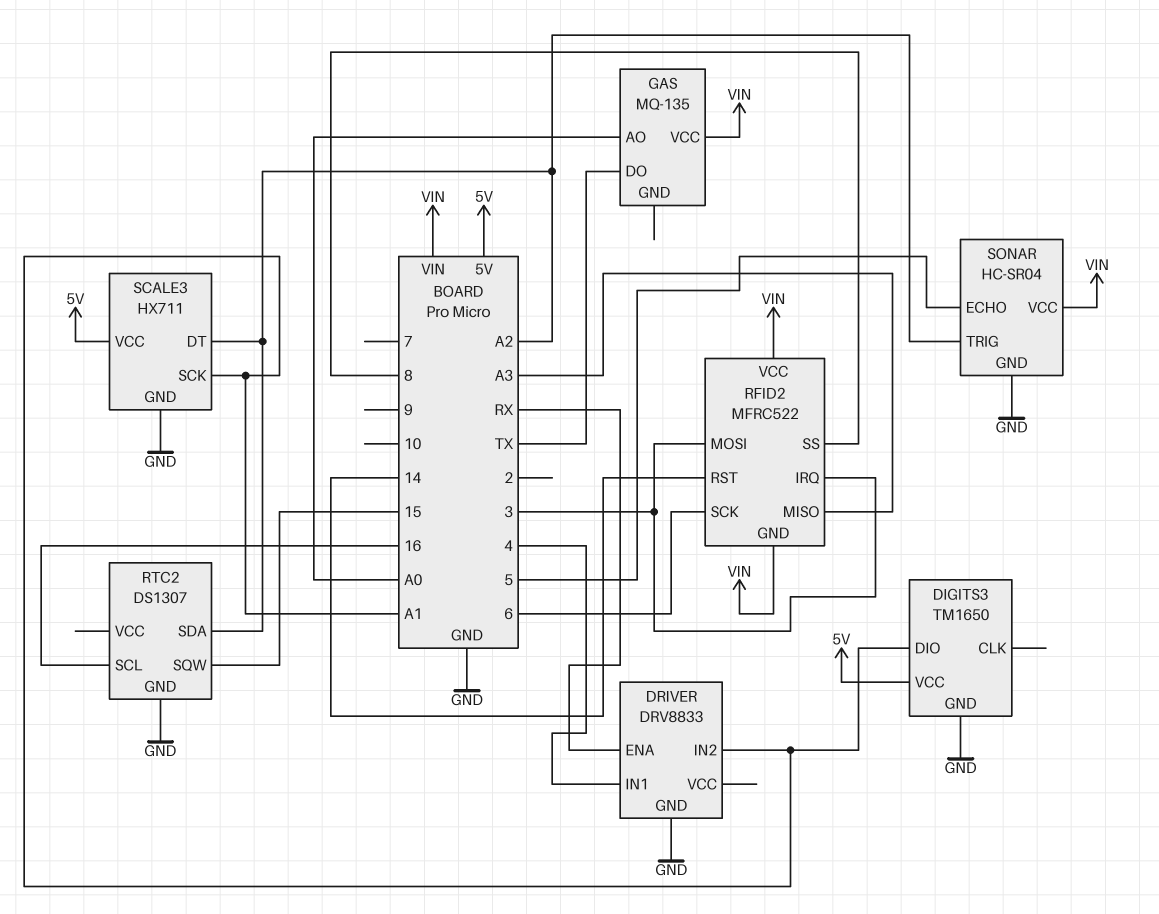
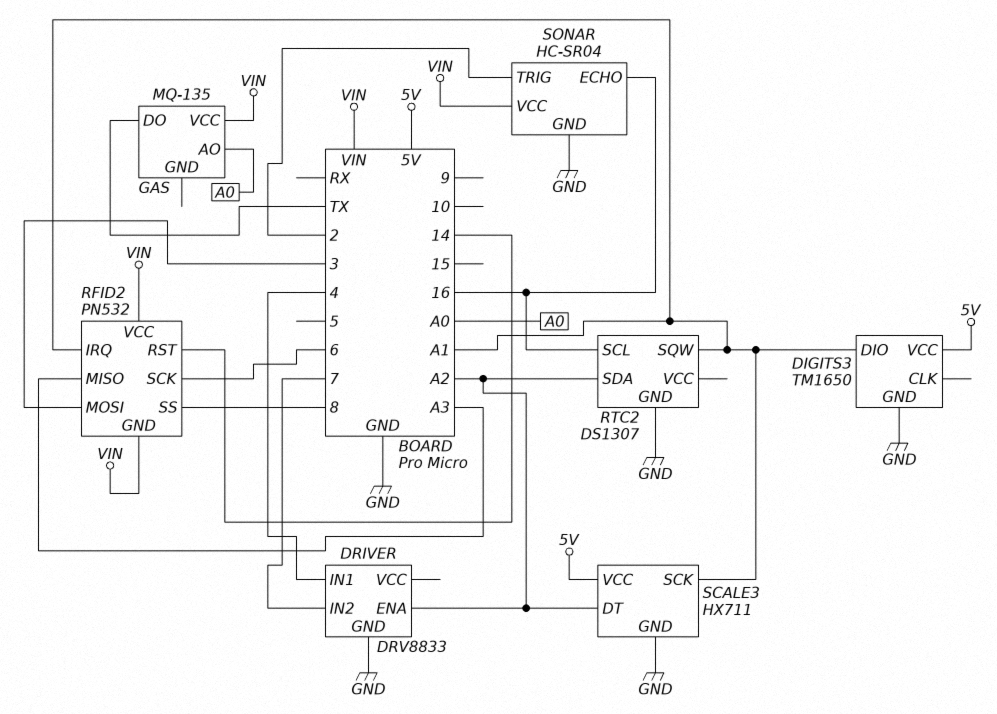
DRIVER pin ENA: RX -> A2
DRIVER pin IN2: A1 -> 7
RFID2: MFRC522 -> PN532
RFID2 pin IRQ: 3 -> A1
RTC2 pin SQW: 15 -> A1
SONAR pin ECHO: 5 -> 16
SONAR pin TRIG: A2 -> 2

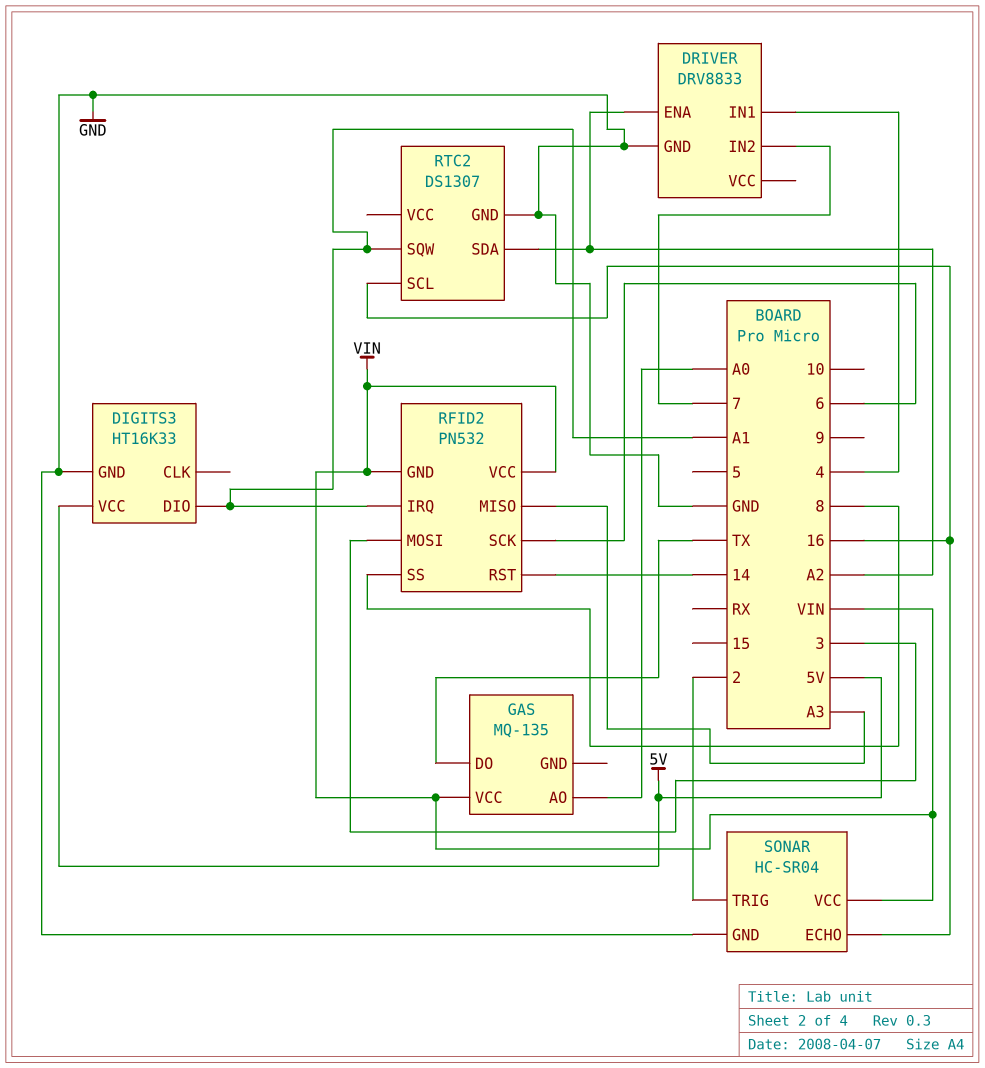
DIGITS3: TM1650 -> HT16K33
SCALE3: HX711 -> none
SCALE3 pin DT: A2 -> none
SCALE3 pin GND: GND -> none
SCALE3 pin SCK: A1 -> none
SCALE3 pin VCC: 5V -> none

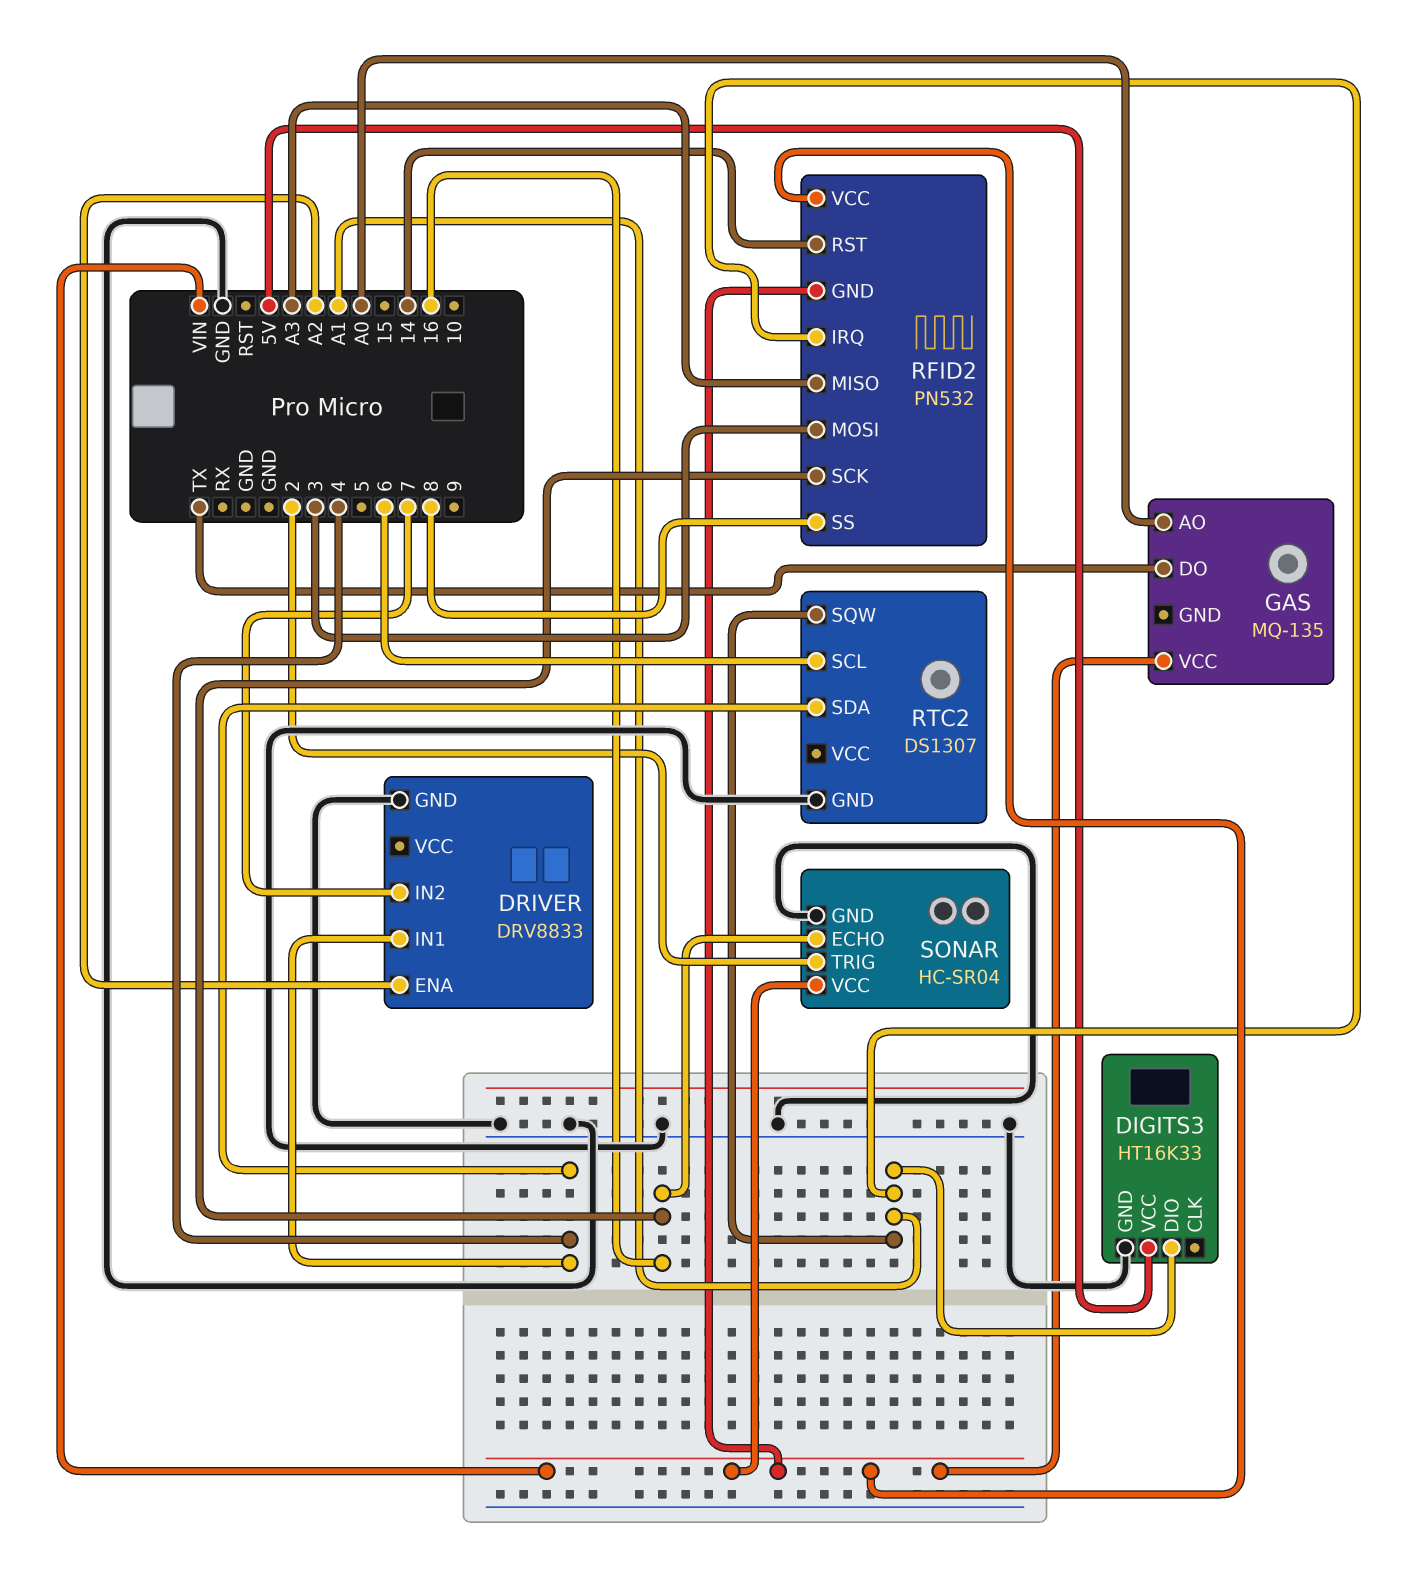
RFID2 pin SCK: 6 -> 16
RTC2 pin SCL: 16 -> 6
RTC2 pin SDA: A2 -> 4

